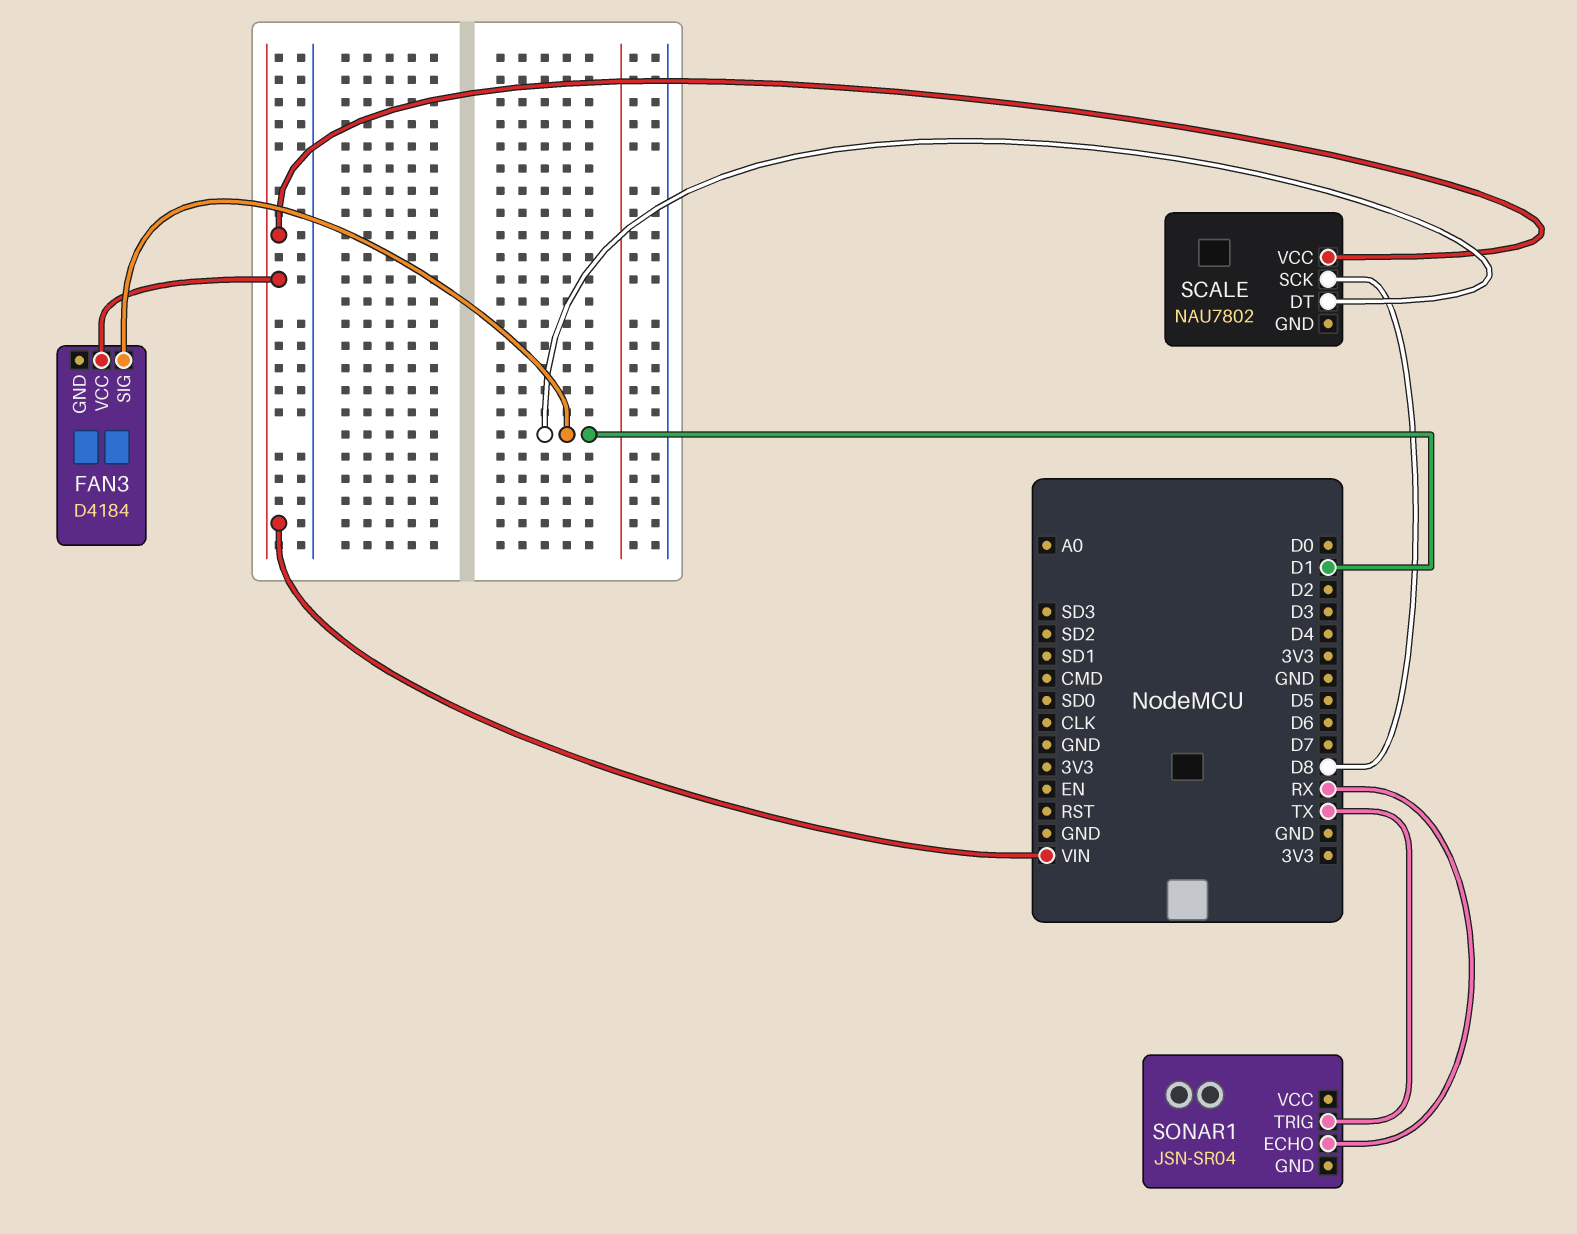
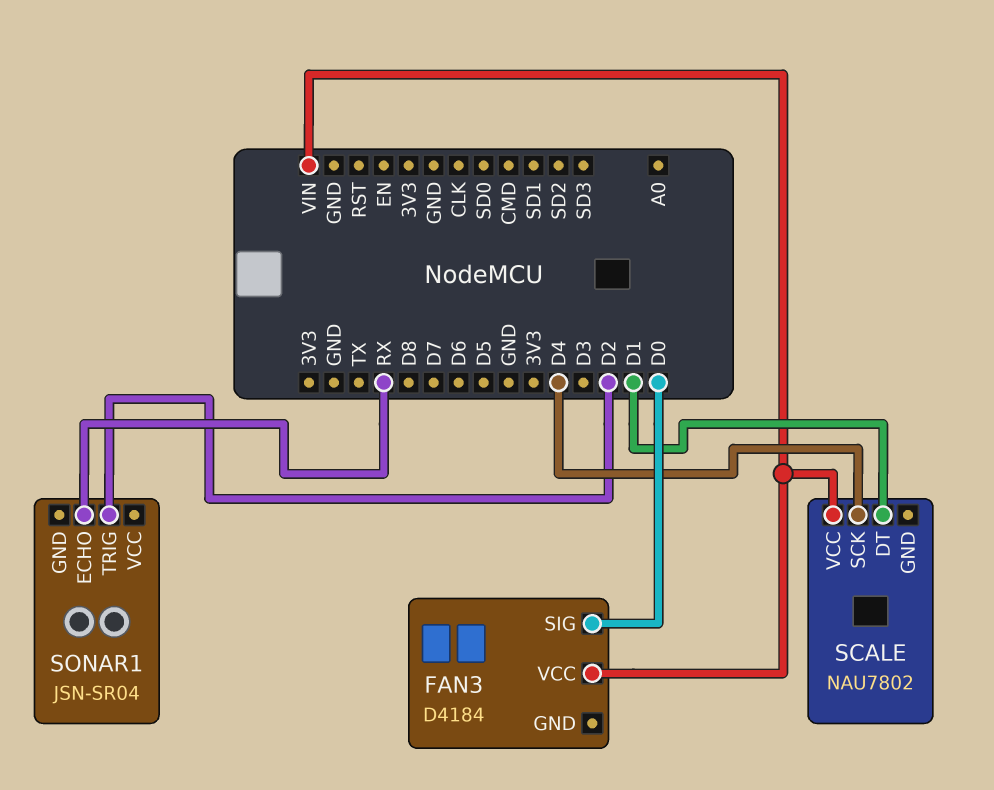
FAN3 pin SIG: D1 -> D0
SCALE pin SCK: D8 -> D4
SONAR1 pin TRIG: TX -> D2

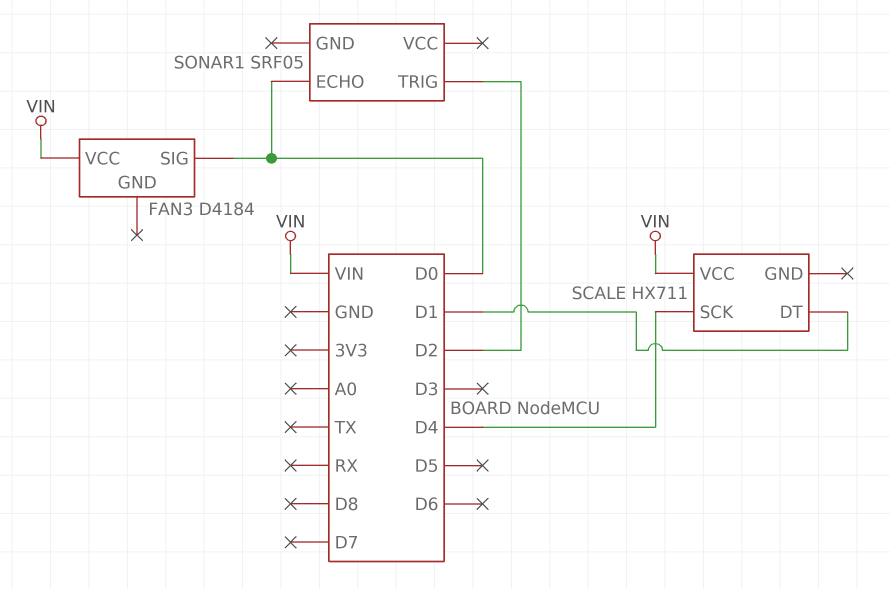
SCALE: NAU7802 -> HX711
SONAR1: JSN-SR04 -> SRF05
SONAR1 pin ECHO: RX -> D0

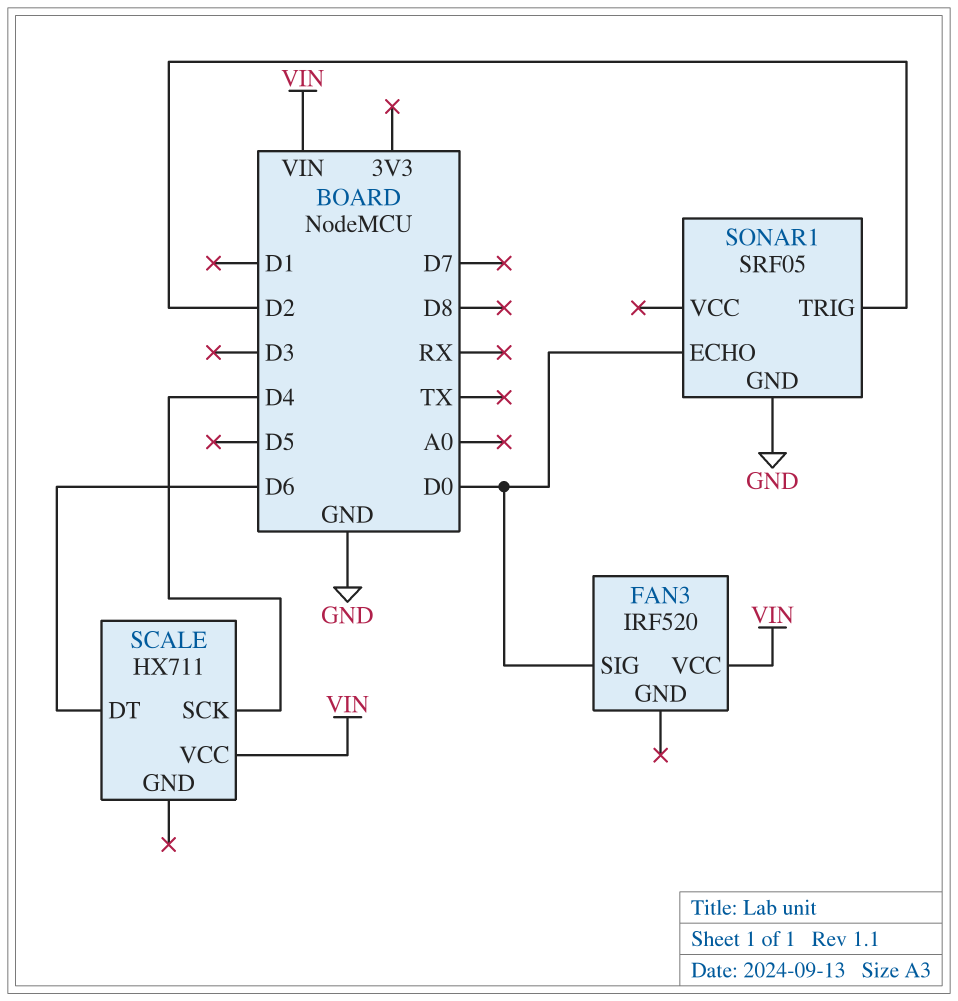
FAN3: D4184 -> IRF520
SCALE pin DT: D1 -> D6
SONAR1 pin GND: none -> GND

